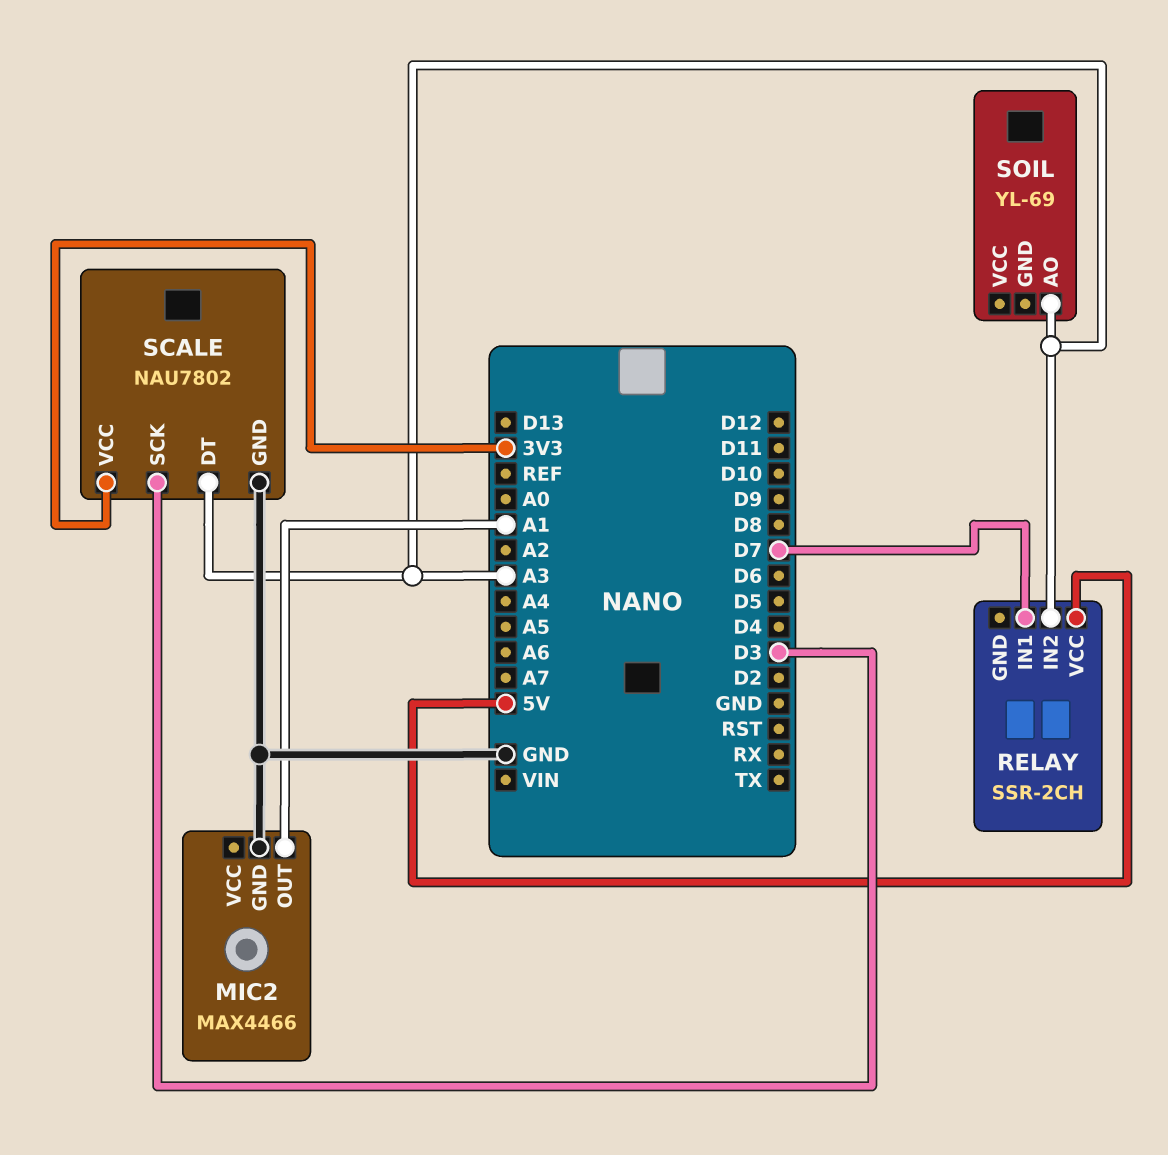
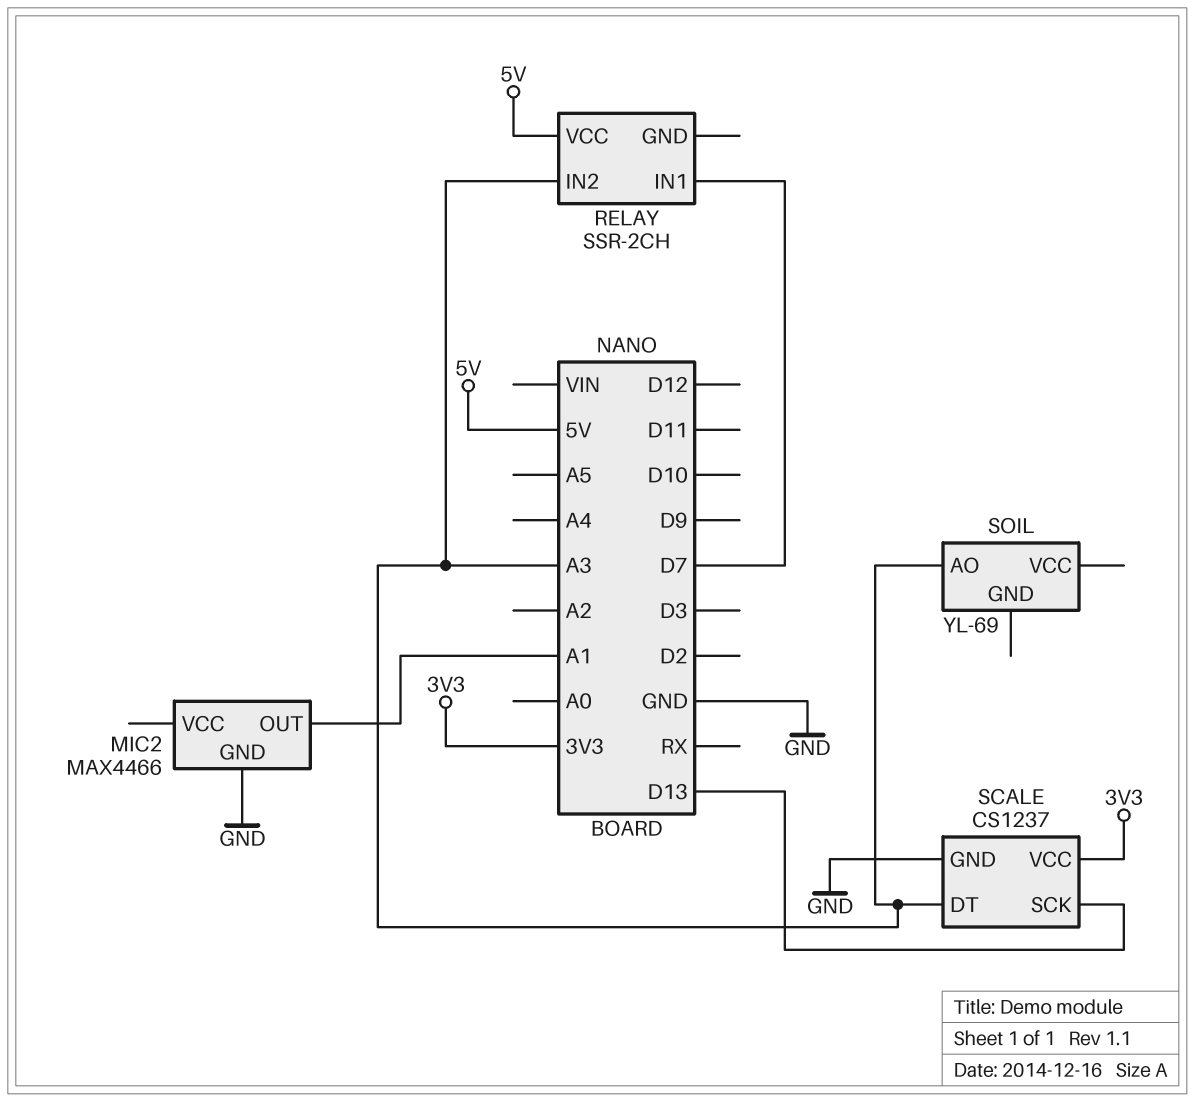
SCALE: NAU7802 -> CS1237
SCALE pin SCK: D3 -> D13

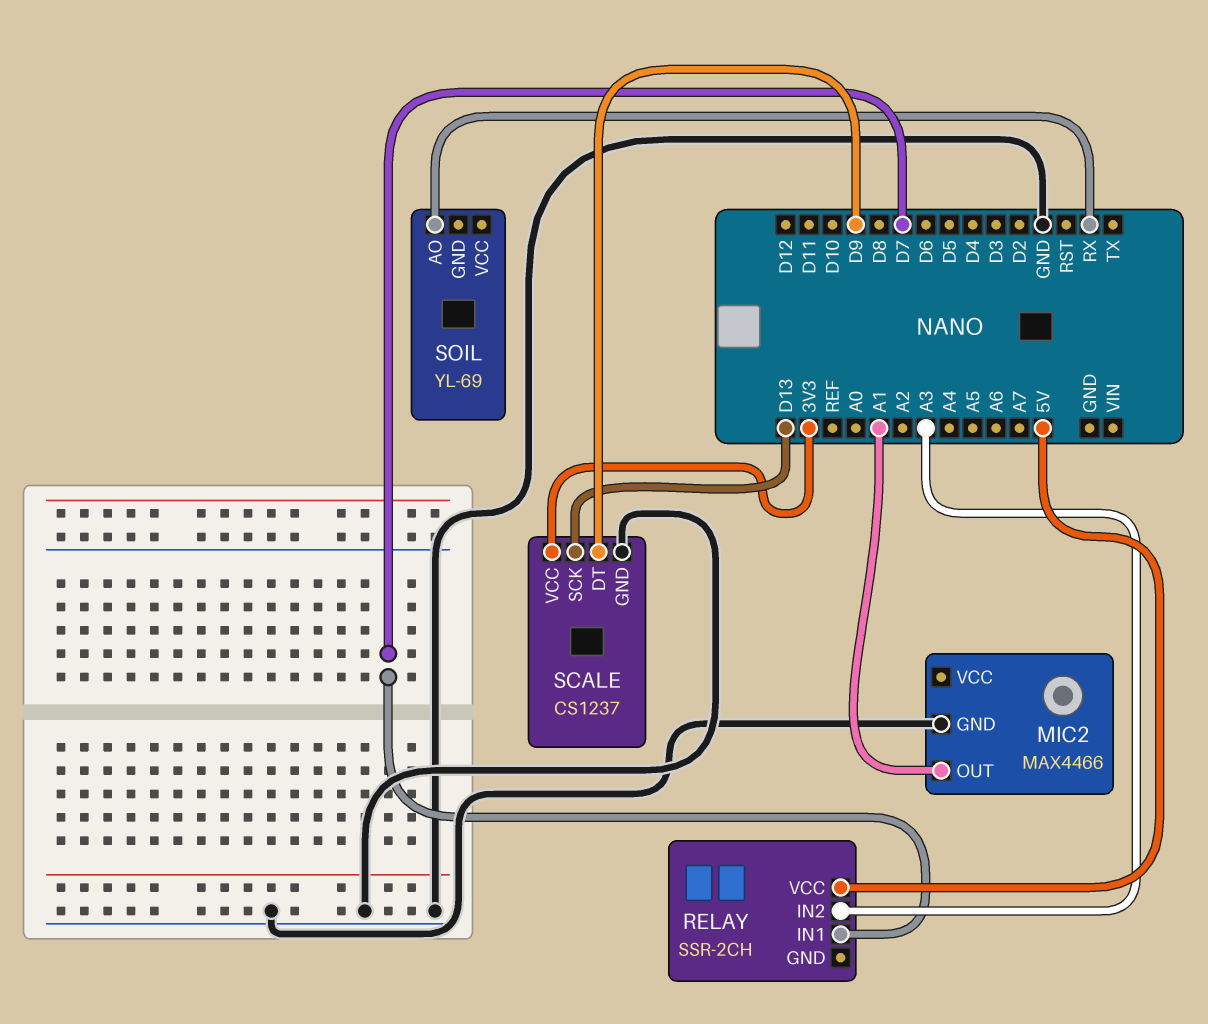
SCALE pin DT: A3 -> D9
SOIL pin AO: A3 -> RX

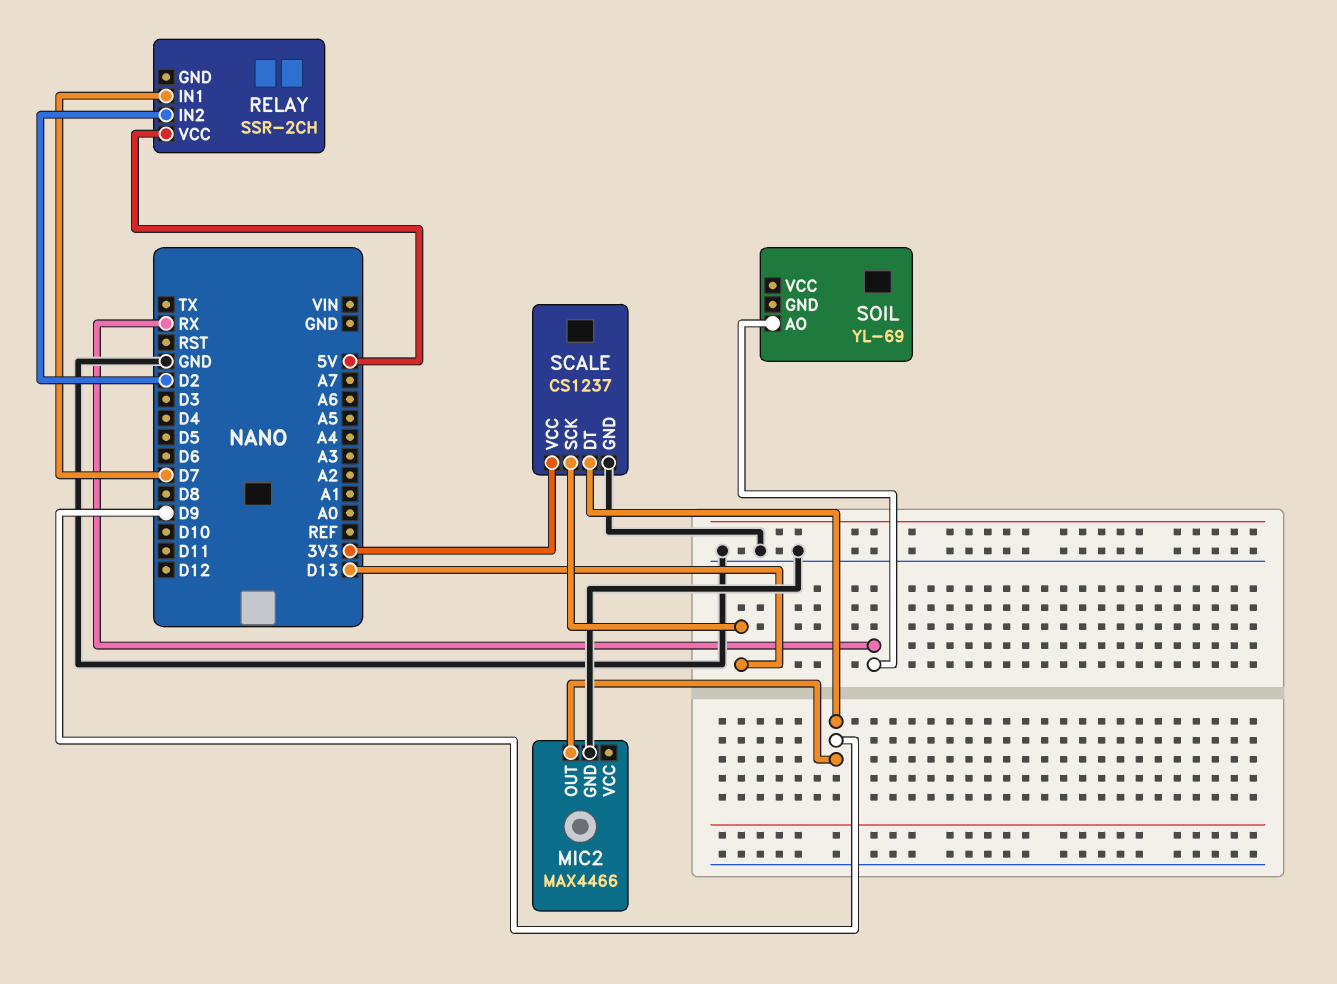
MIC2 pin OUT: A1 -> D9
RELAY pin IN2: A3 -> D2

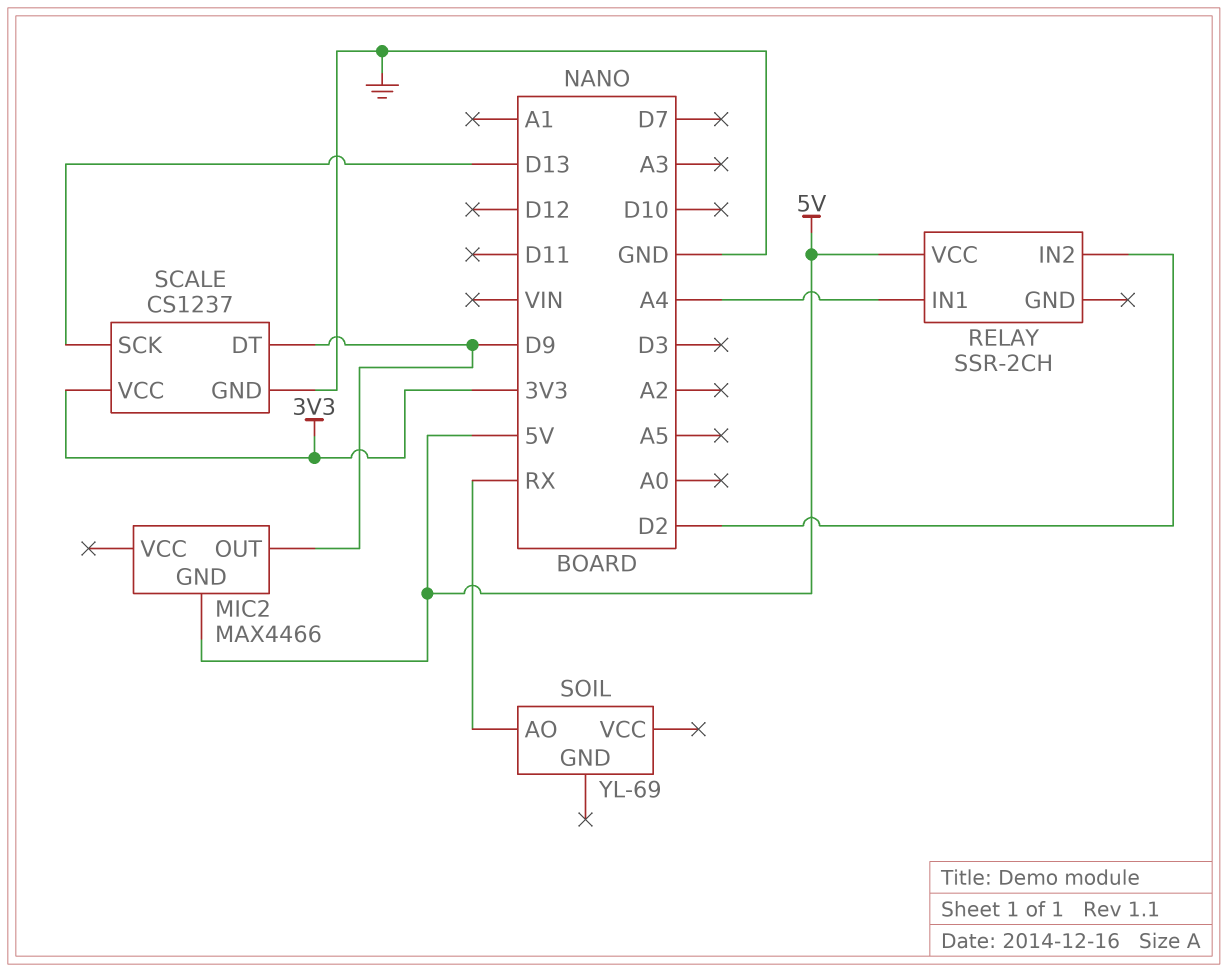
MIC2 pin GND: GND -> 5V
RELAY pin IN1: D7 -> A4

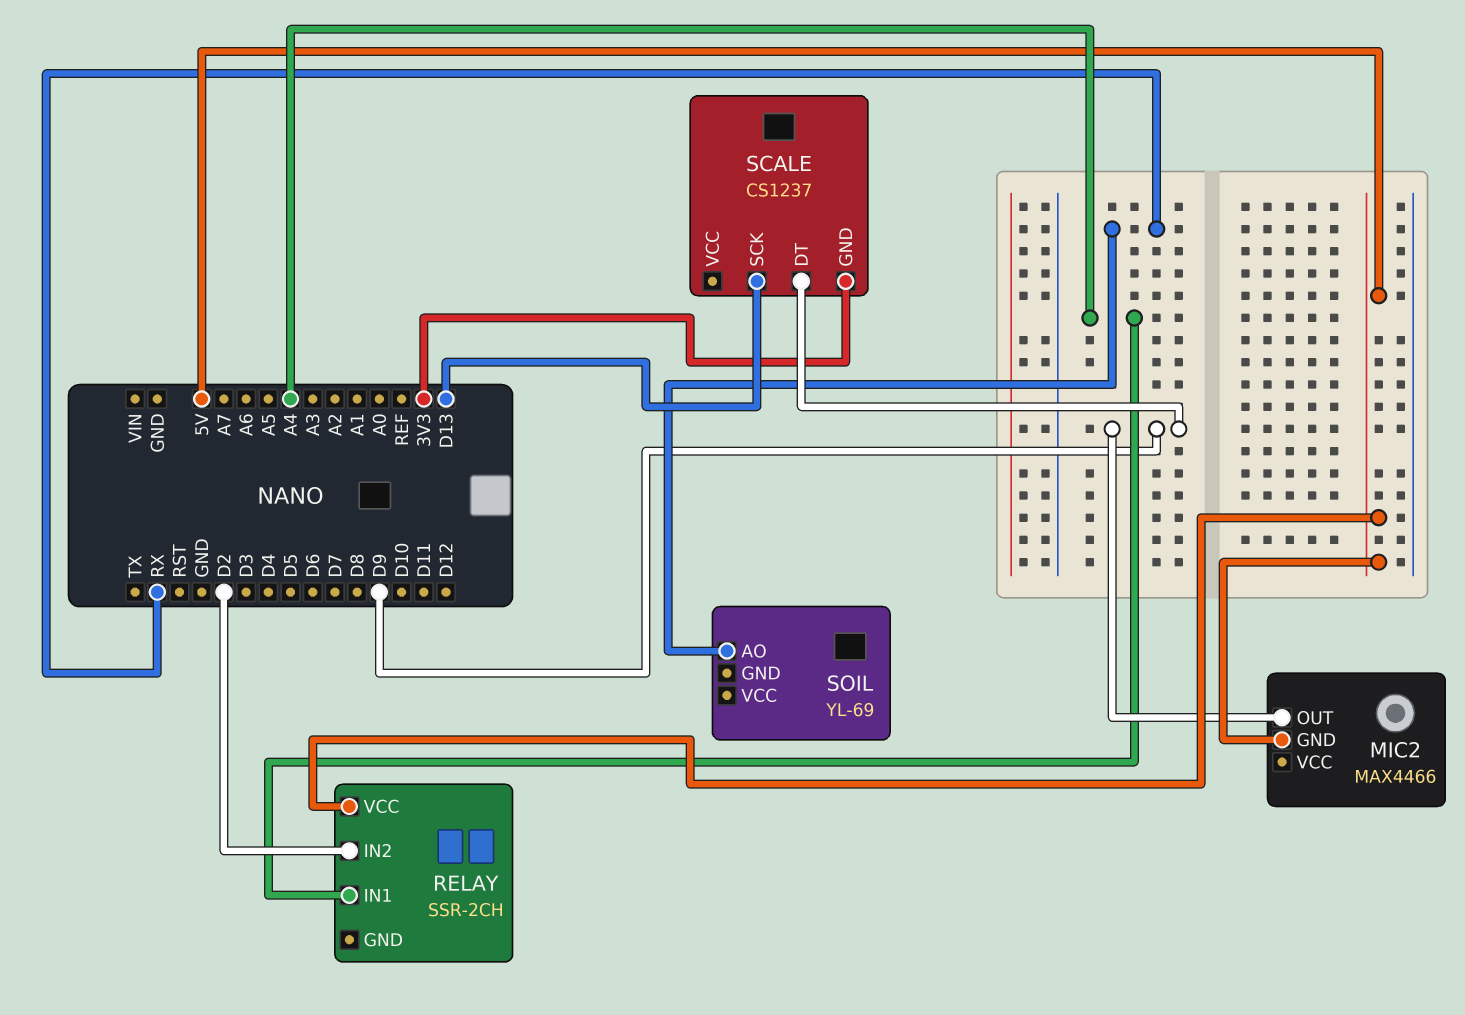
SCALE pin GND: GND -> 3V3
SCALE pin VCC: 3V3 -> none

